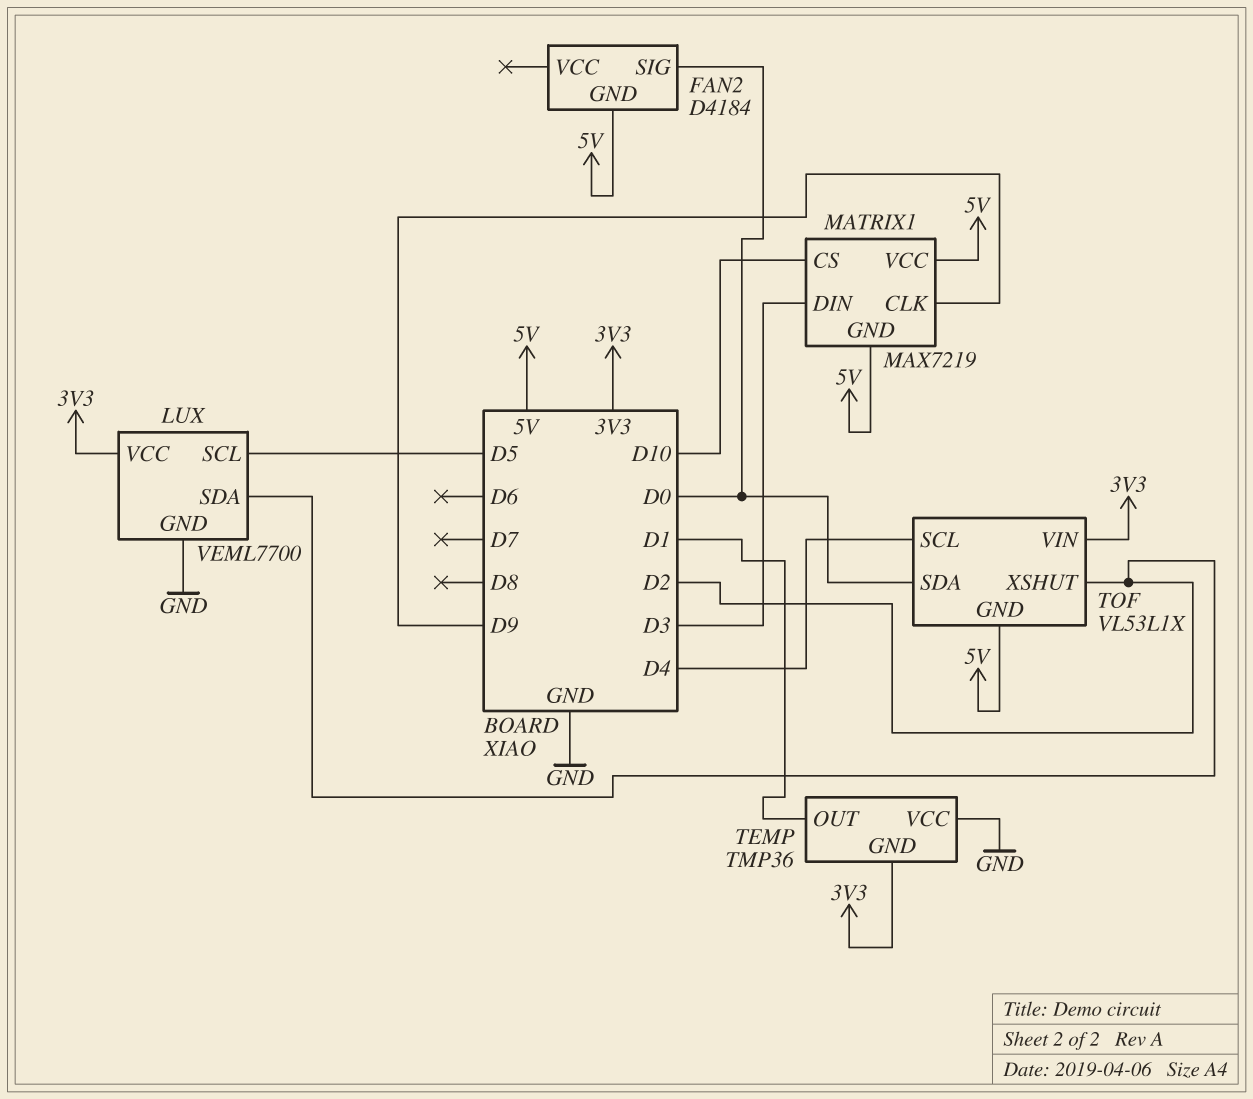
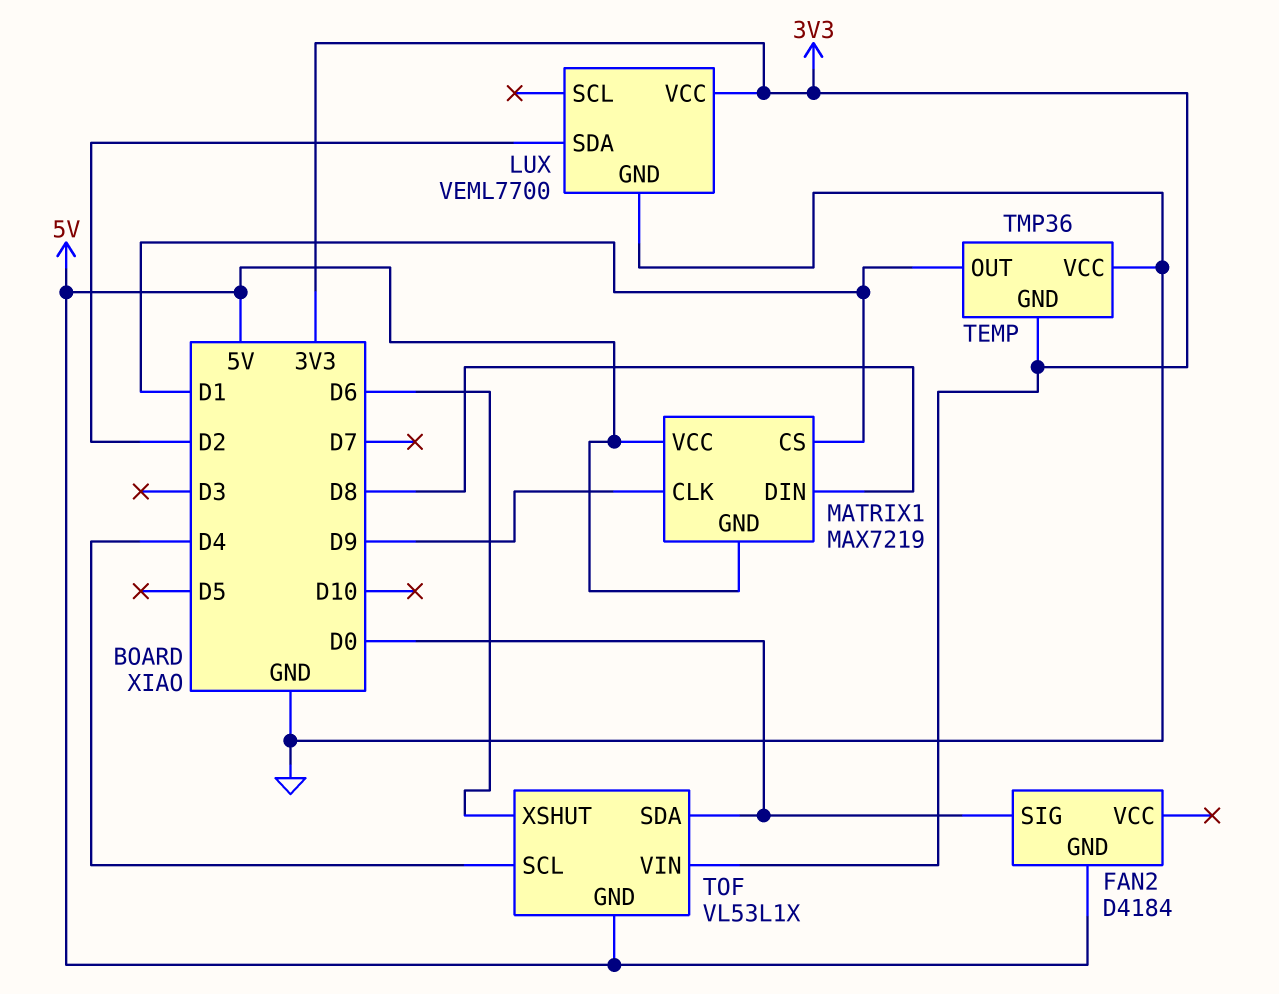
LUX pin SCL: D5 -> none
MATRIX1 pin CS: D10 -> D1
MATRIX1 pin DIN: D3 -> D8
TOF pin XSHUT: D2 -> D6

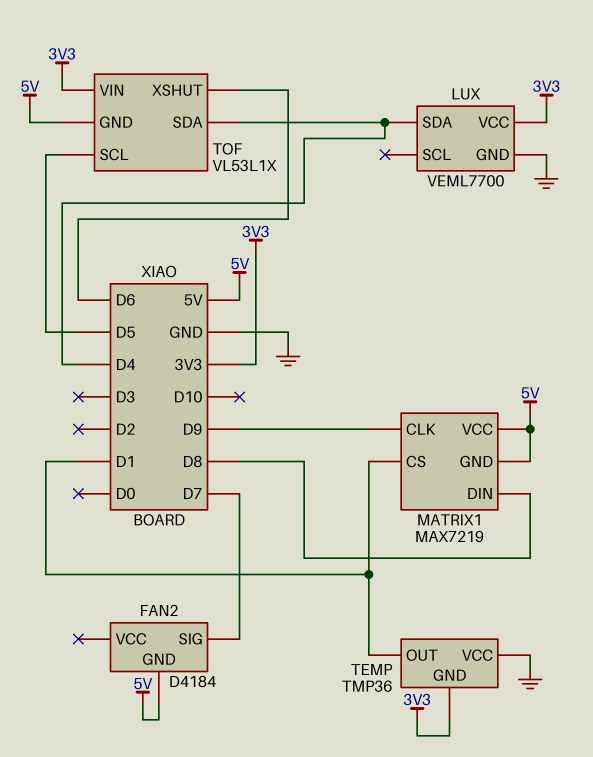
FAN2 pin SIG: D0 -> D7
LUX pin SDA: D2 -> D4
TOF pin SCL: D4 -> D5
TOF pin SDA: D0 -> D4

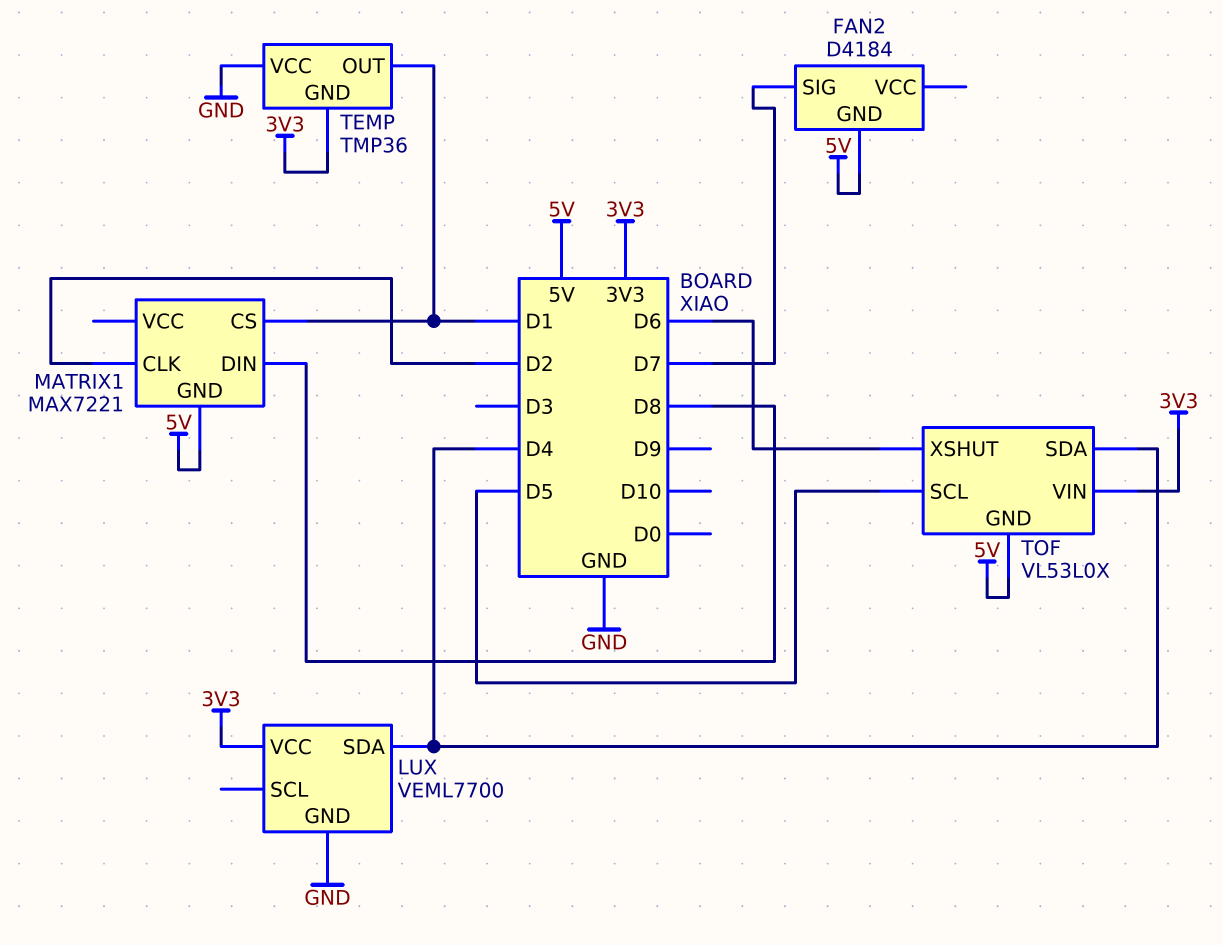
MATRIX1: MAX7219 -> MAX7221
MATRIX1 pin CLK: D9 -> D2
MATRIX1 pin VCC: 5V -> none
TOF: VL53L1X -> VL53L0X

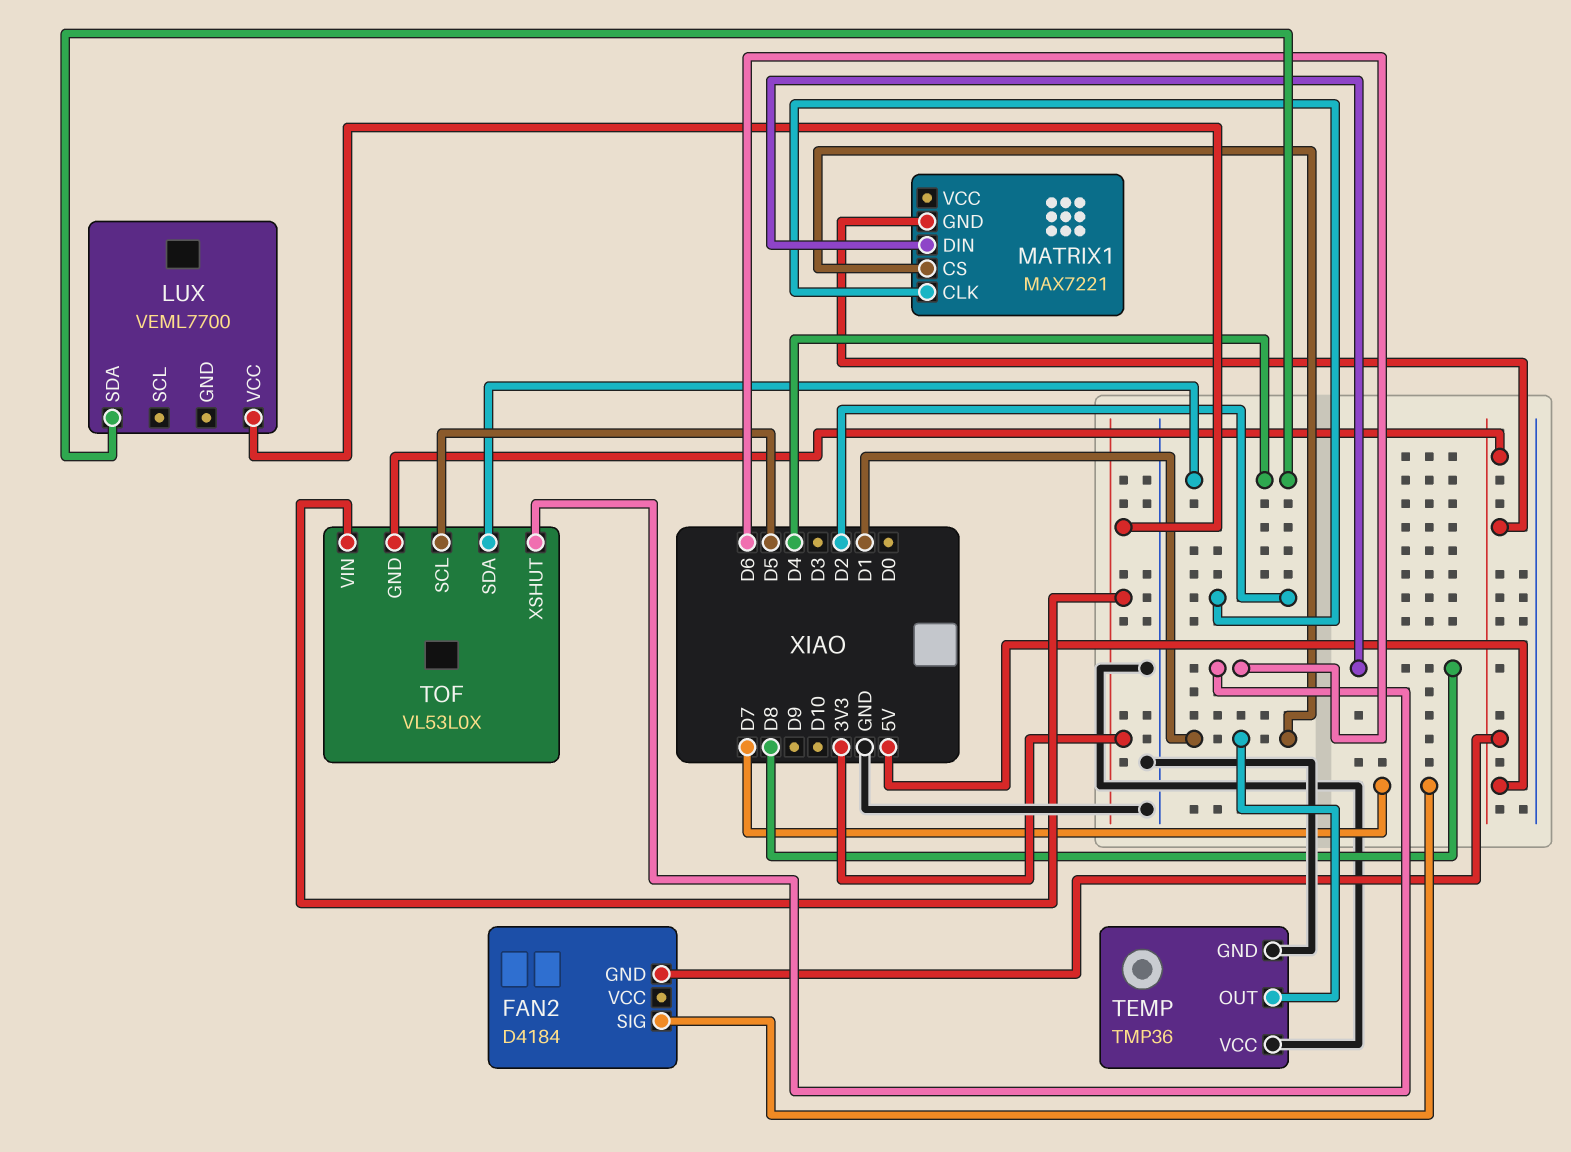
LUX pin GND: GND -> none
TEMP pin GND: 3V3 -> GND

